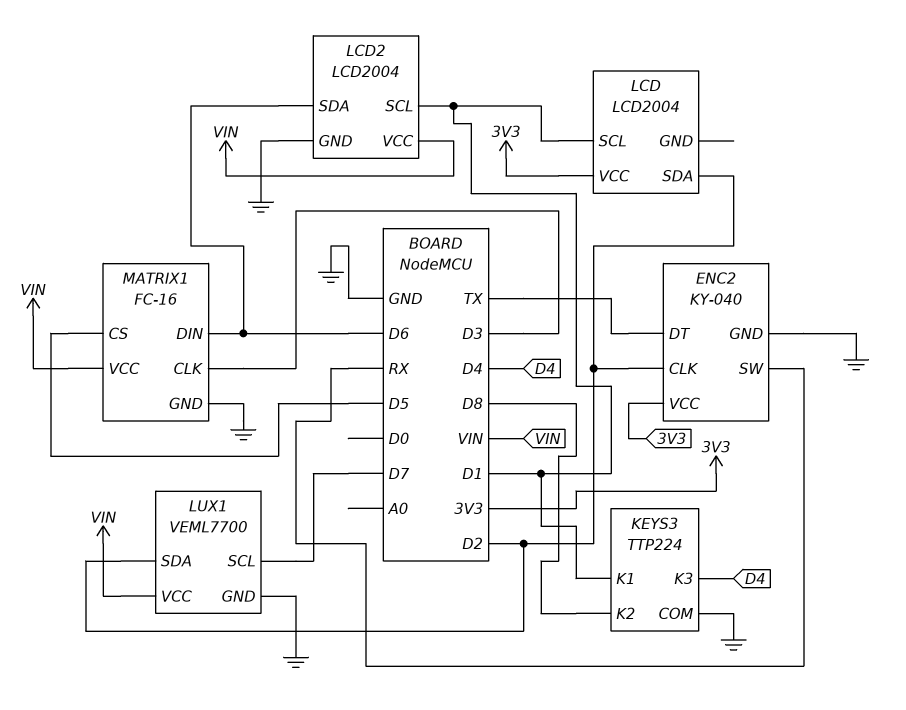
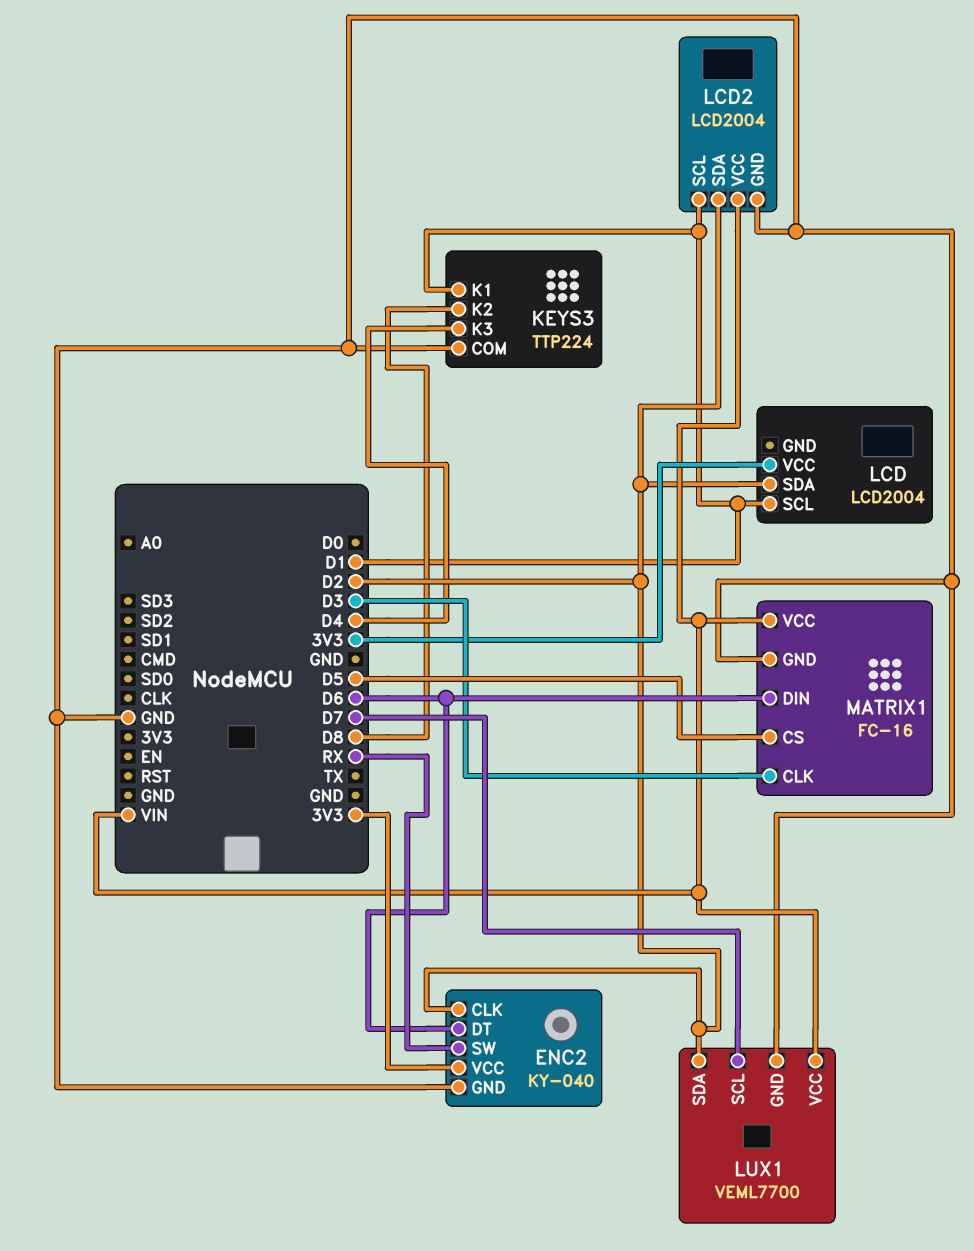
ENC2 pin DT: TX -> D6
LCD2 pin SDA: D6 -> D2

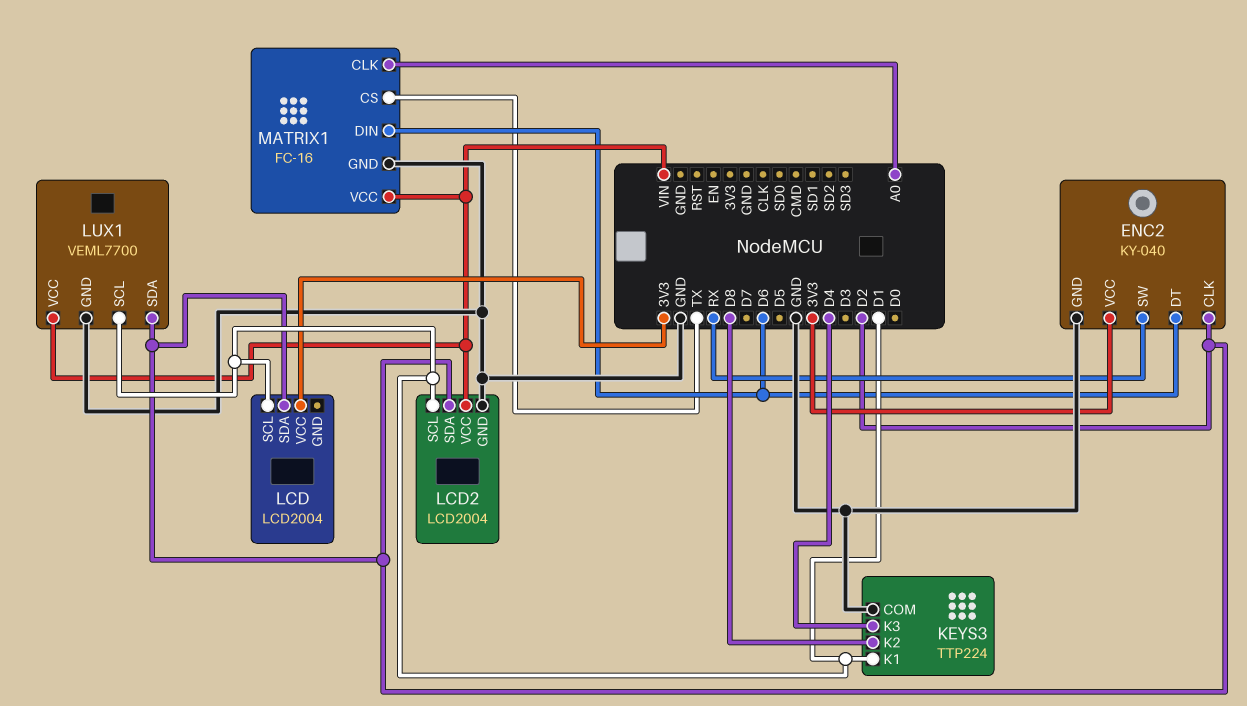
LUX1 pin SCL: D7 -> D1
MATRIX1 pin CLK: D3 -> A0
MATRIX1 pin CS: D5 -> TX

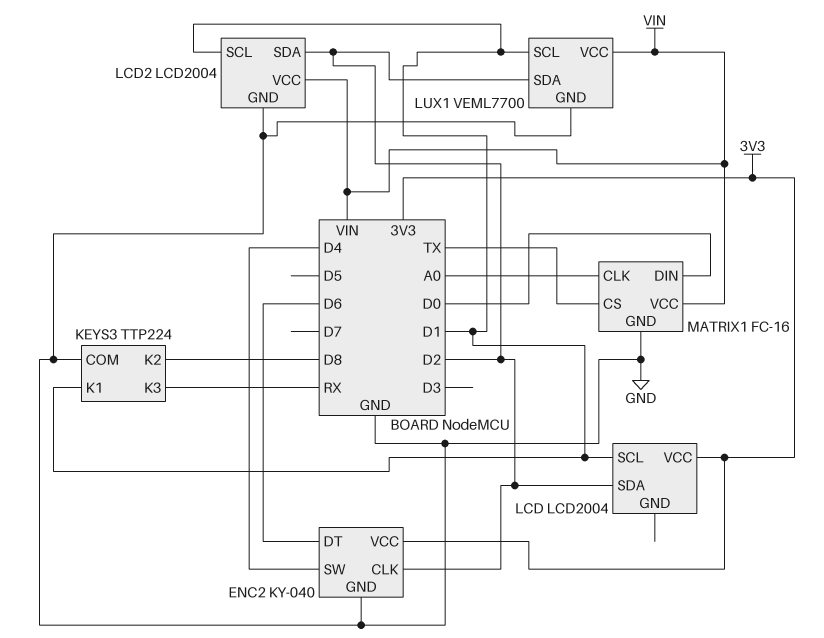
ENC2 pin SW: RX -> D4
KEYS3 pin K3: D4 -> RX
MATRIX1 pin DIN: D6 -> D0

